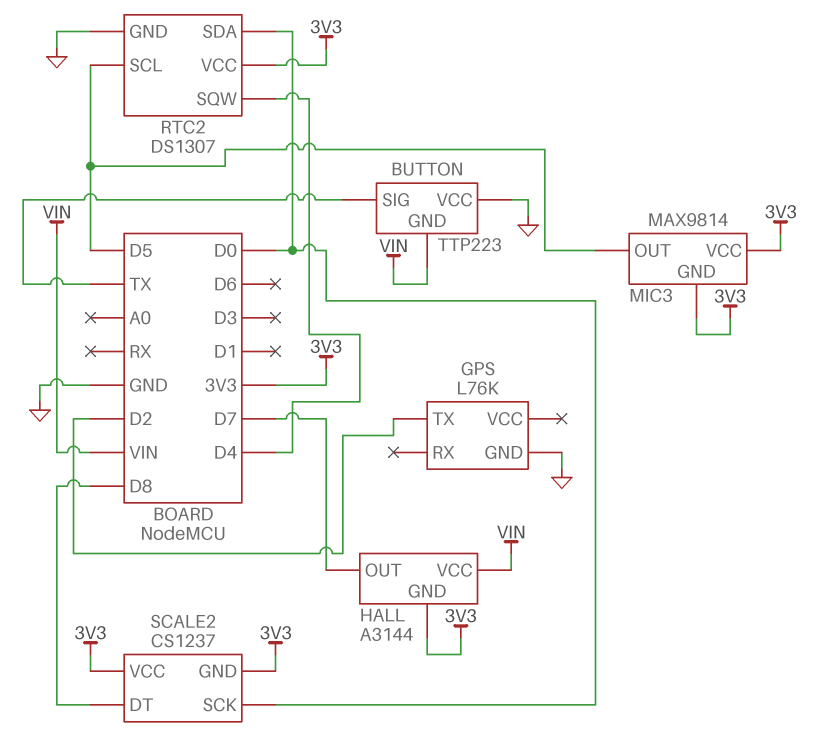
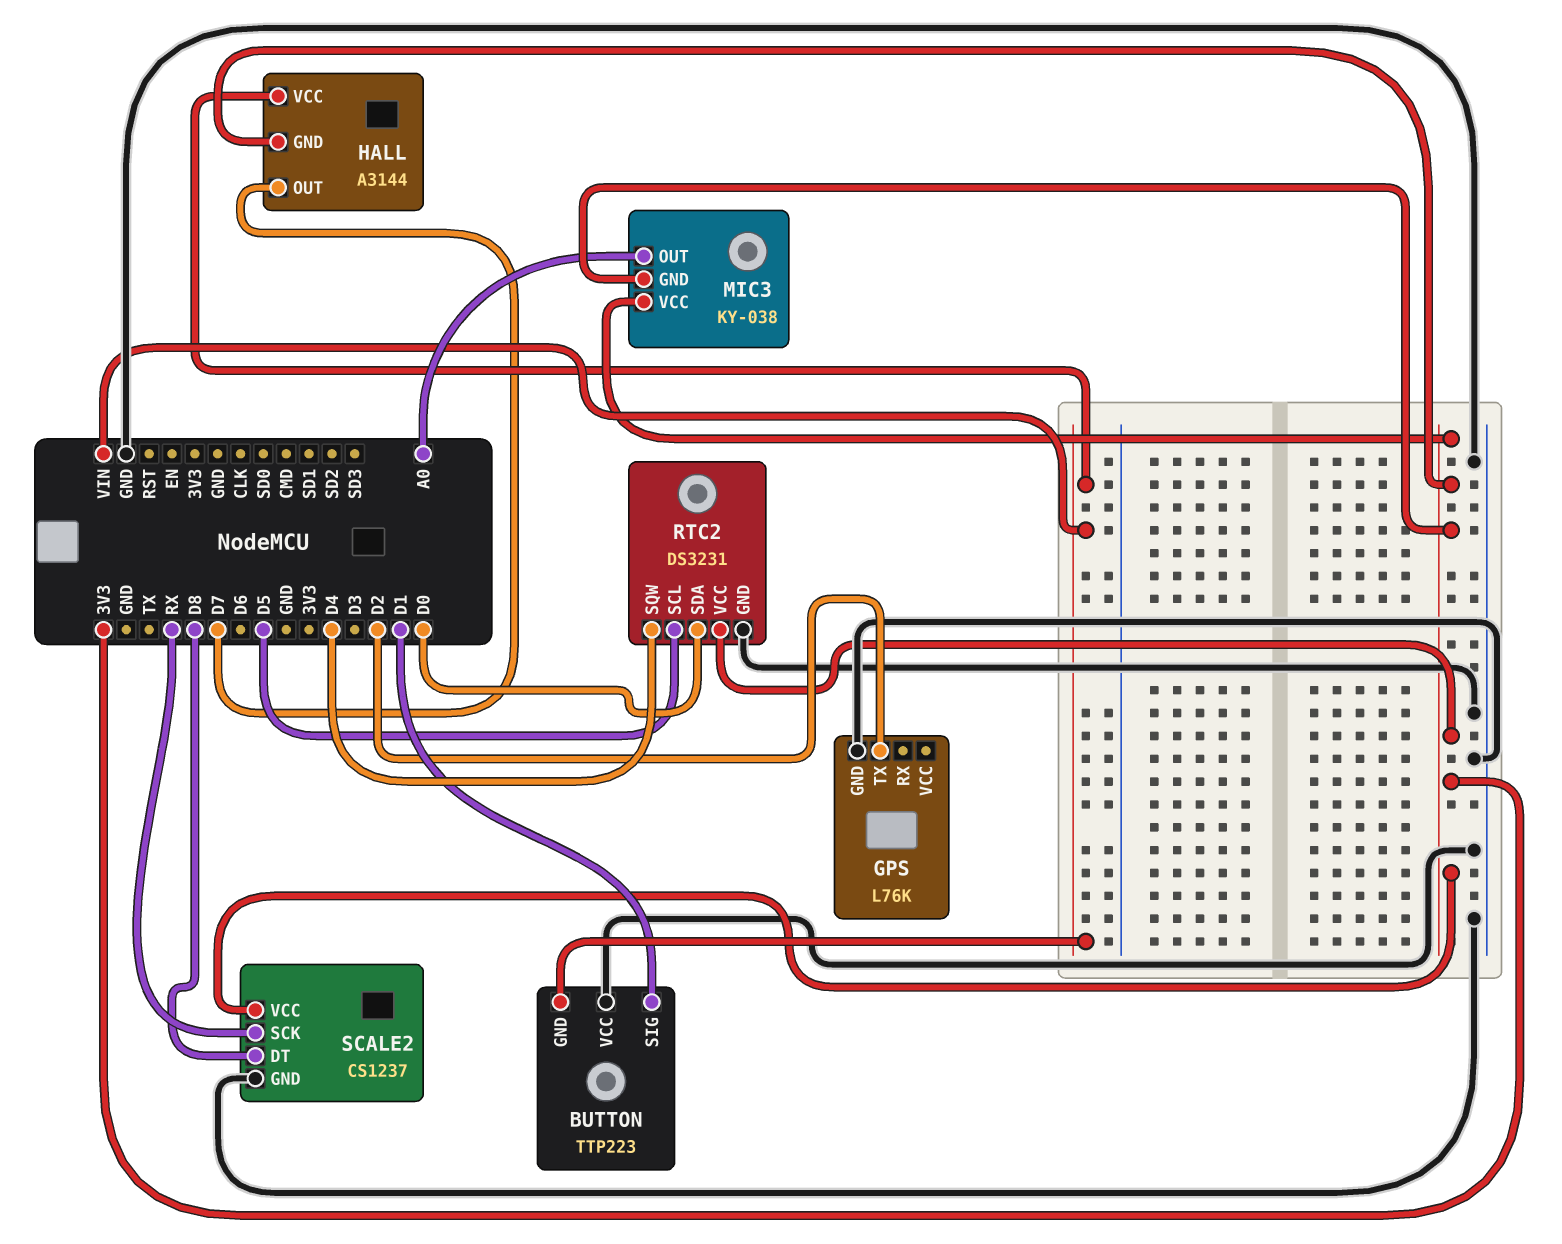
BUTTON pin SIG: TX -> D1
MIC3: MAX9814 -> KY-038
MIC3 pin OUT: D5 -> A0
RTC2: DS1307 -> DS3231
SCALE2 pin GND: 3V3 -> GND
SCALE2 pin SCK: D0 -> RX

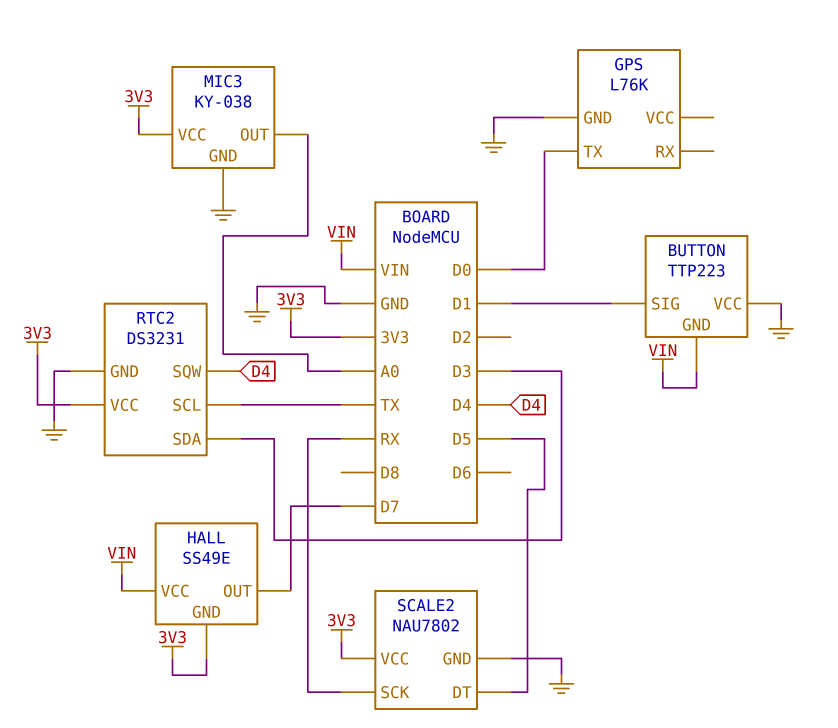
GPS pin TX: D2 -> D0
HALL: A3144 -> SS49E
MIC3 pin GND: 3V3 -> GND
RTC2 pin SCL: D5 -> TX
RTC2 pin SDA: D0 -> D3
SCALE2: CS1237 -> NAU7802
SCALE2 pin DT: D8 -> D5

